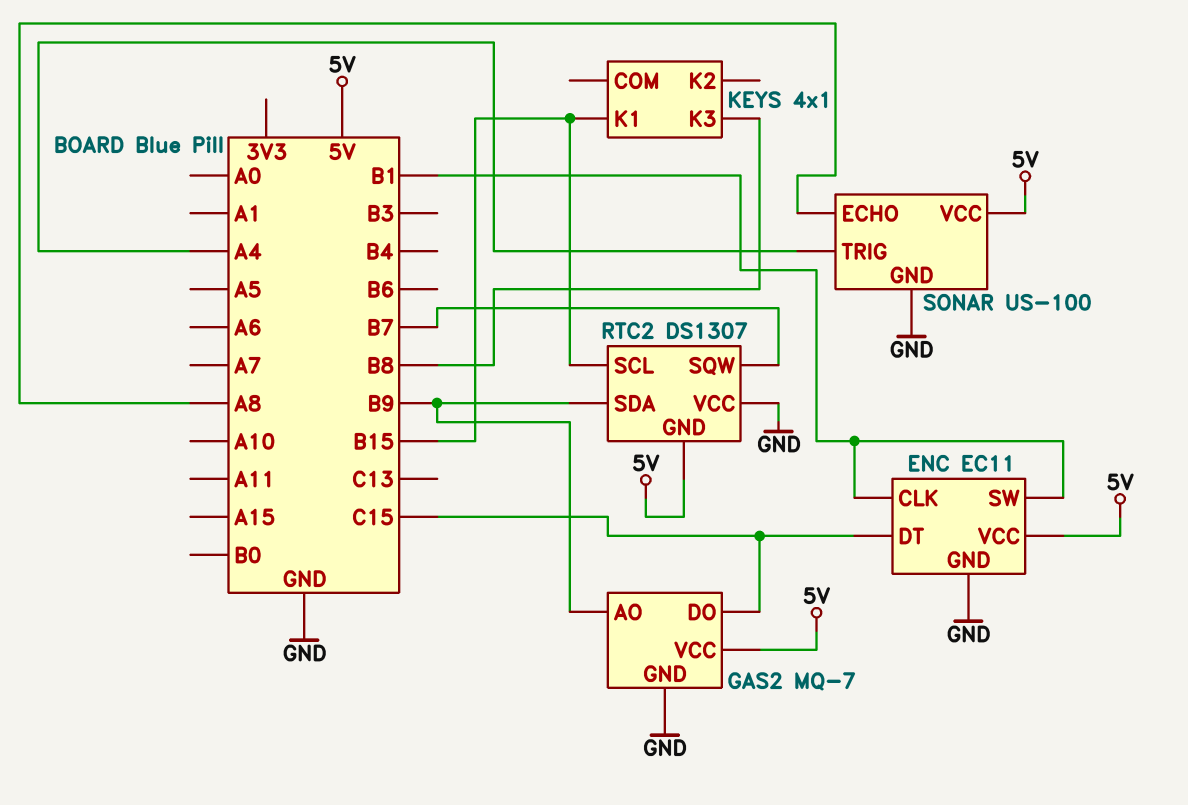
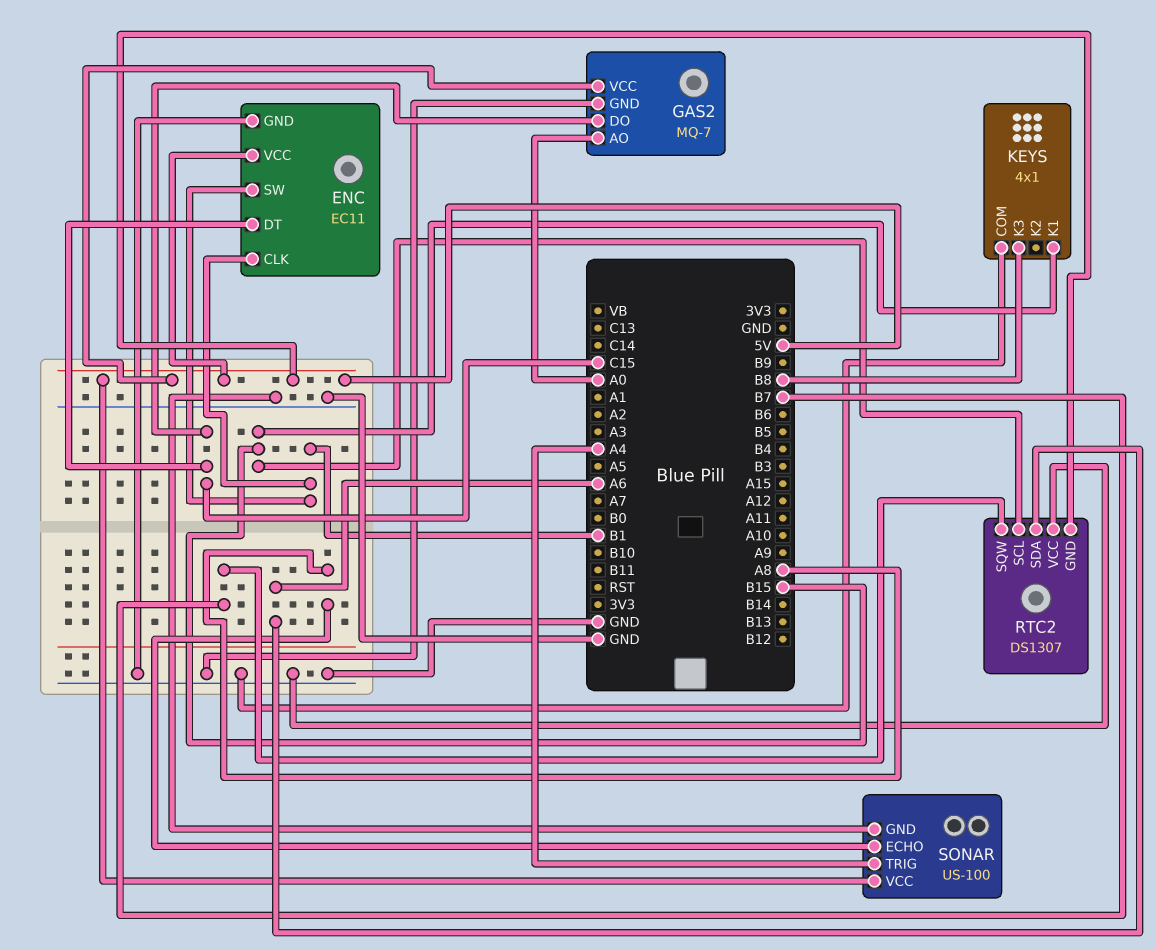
GAS2 pin AO: B9 -> A0
KEYS pin COM: none -> GND
RTC2 pin SDA: B9 -> A6

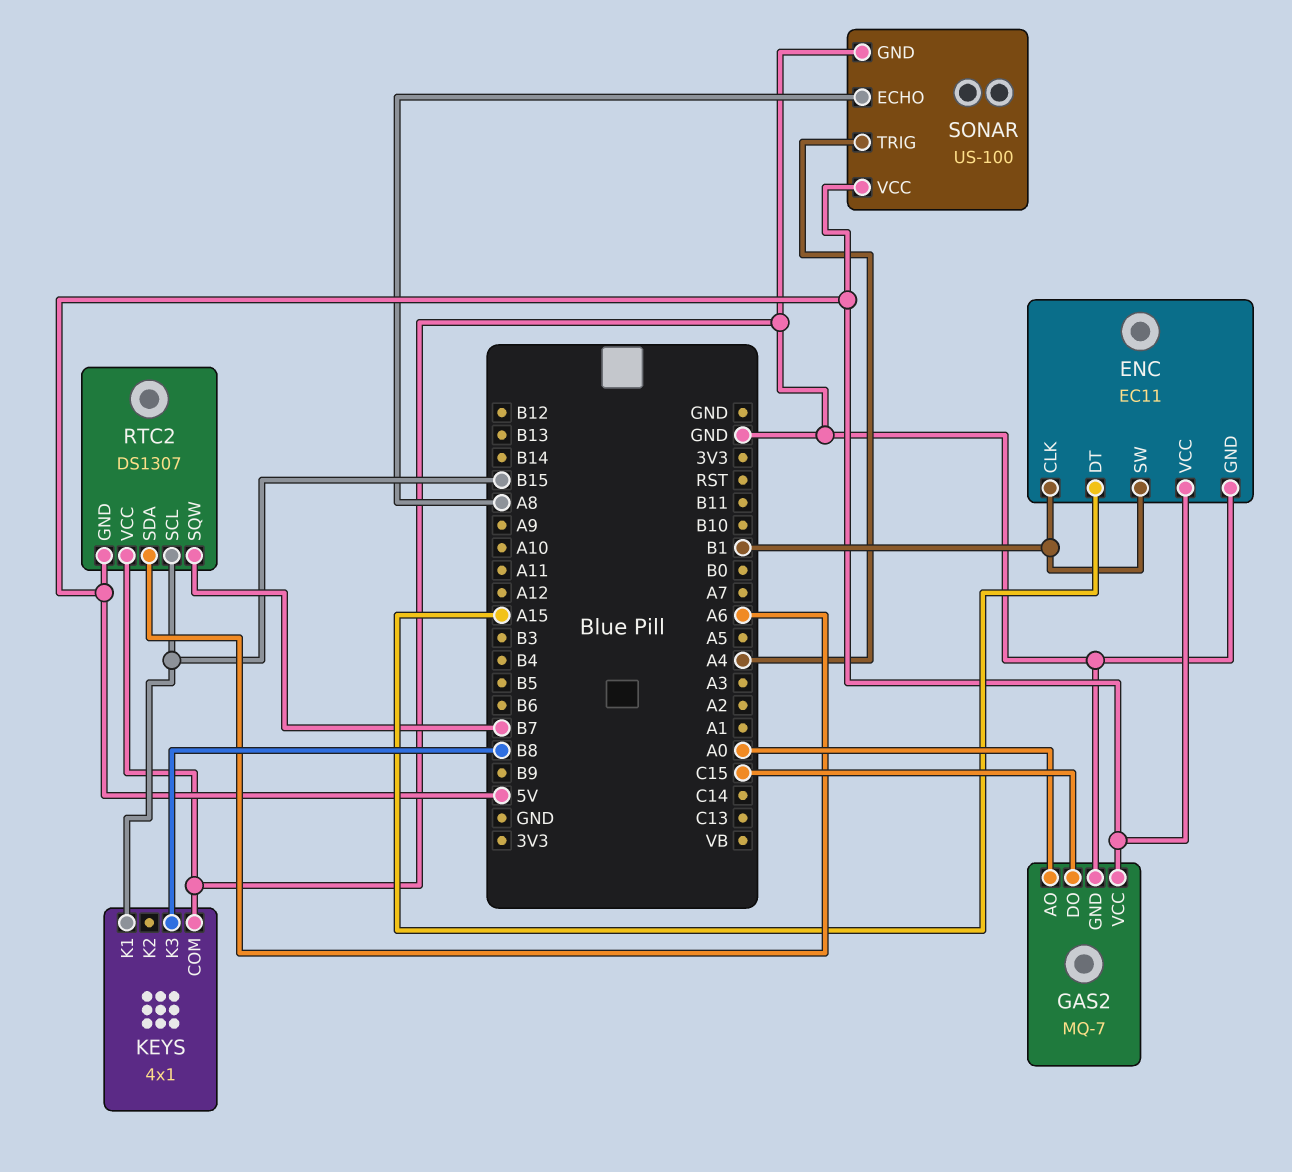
ENC pin DT: C15 -> A15

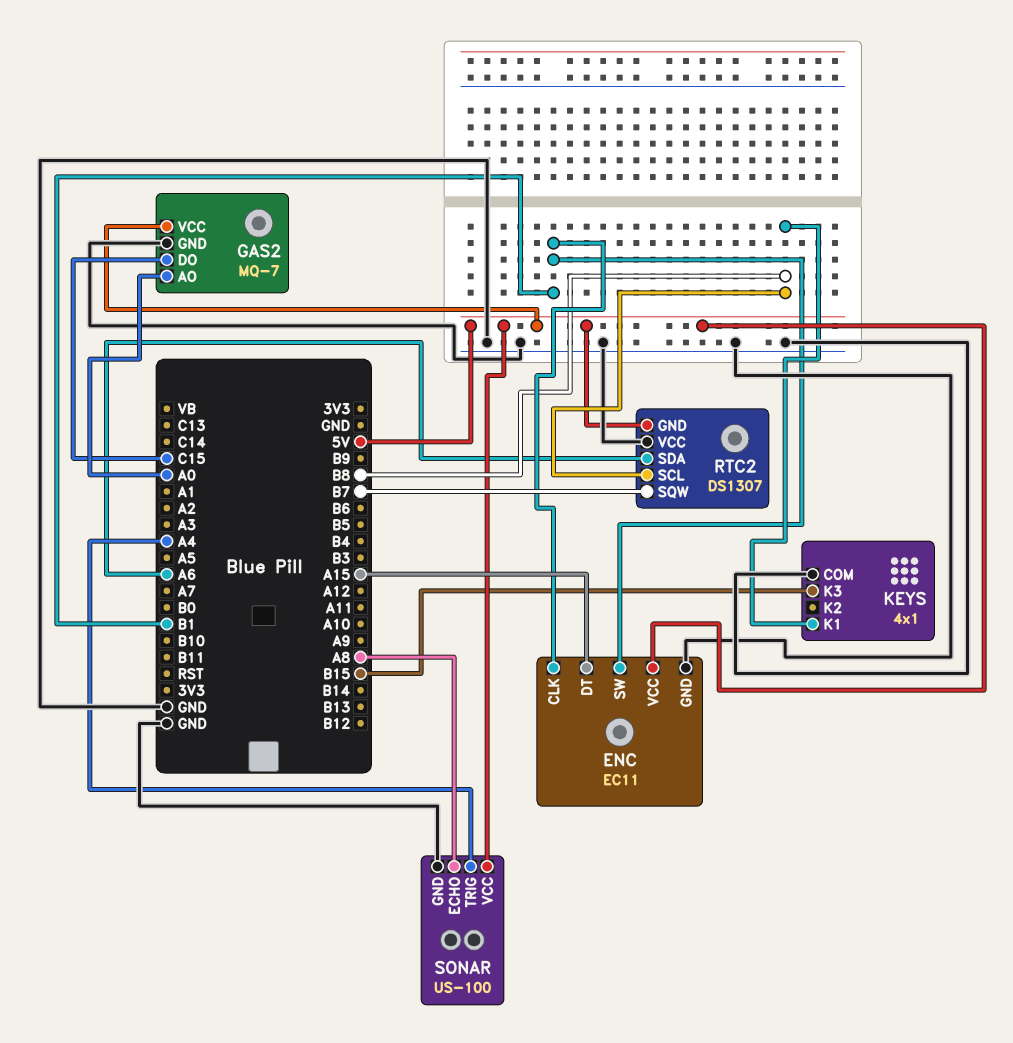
KEYS pin K1: B15 -> B8
KEYS pin K3: B8 -> B15
RTC2 pin SCL: B15 -> B8

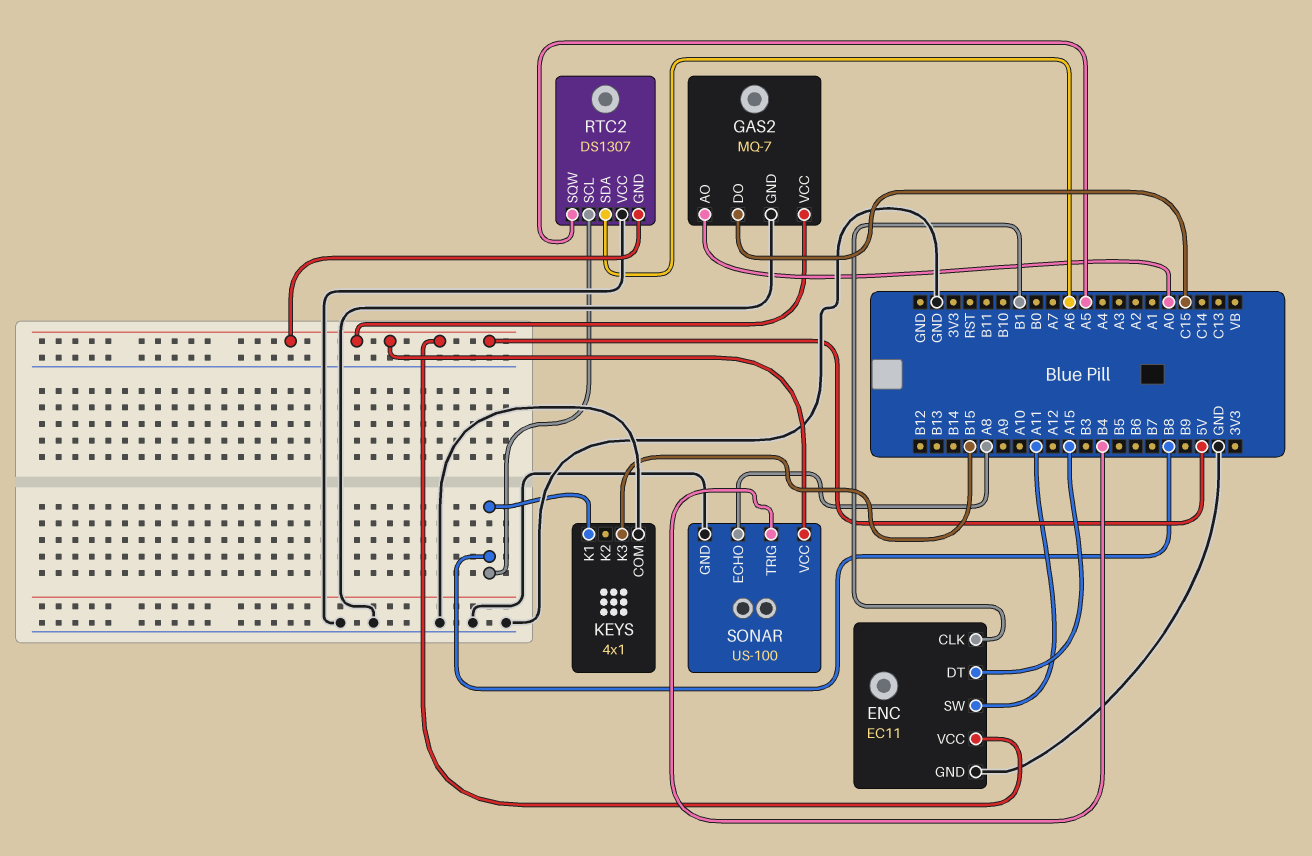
ENC pin SW: B1 -> A11
RTC2 pin SQW: B7 -> A5
SONAR pin TRIG: A4 -> B4

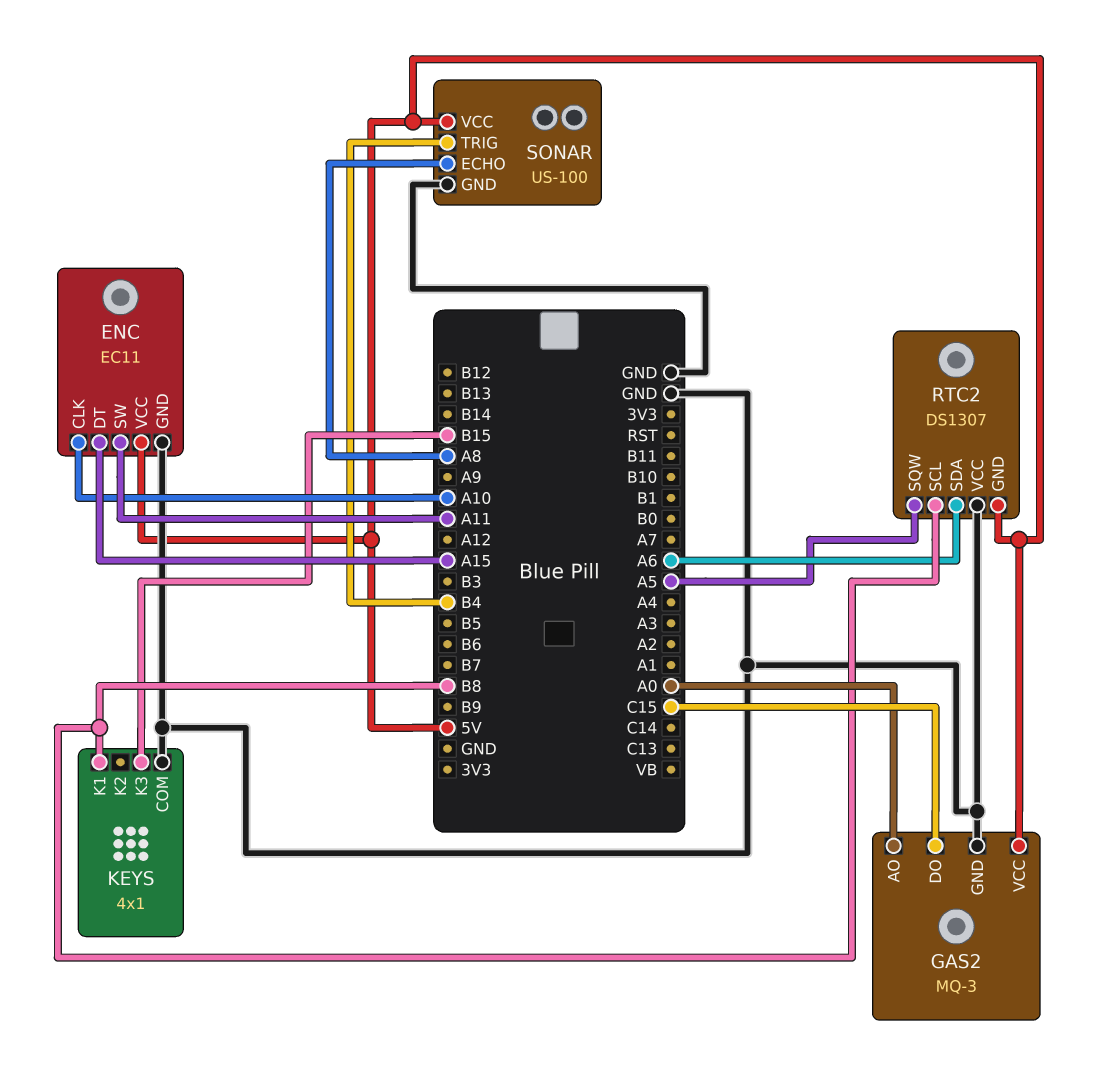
ENC pin CLK: B1 -> A10
GAS2: MQ-7 -> MQ-3

